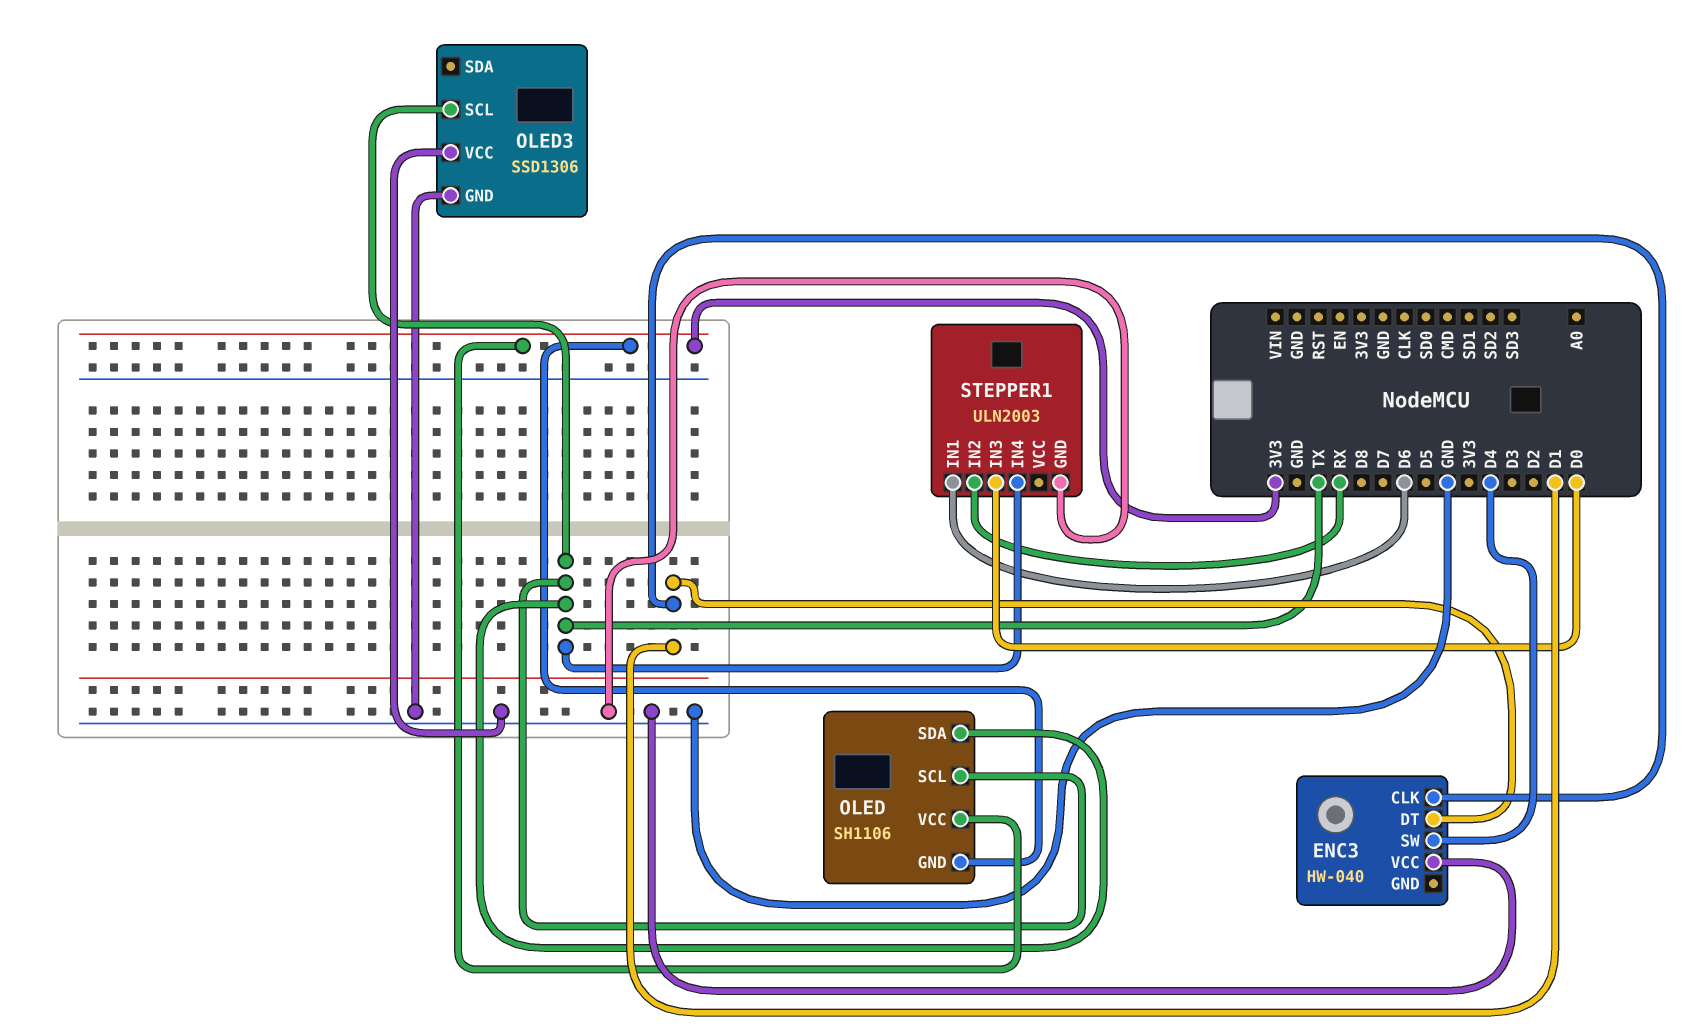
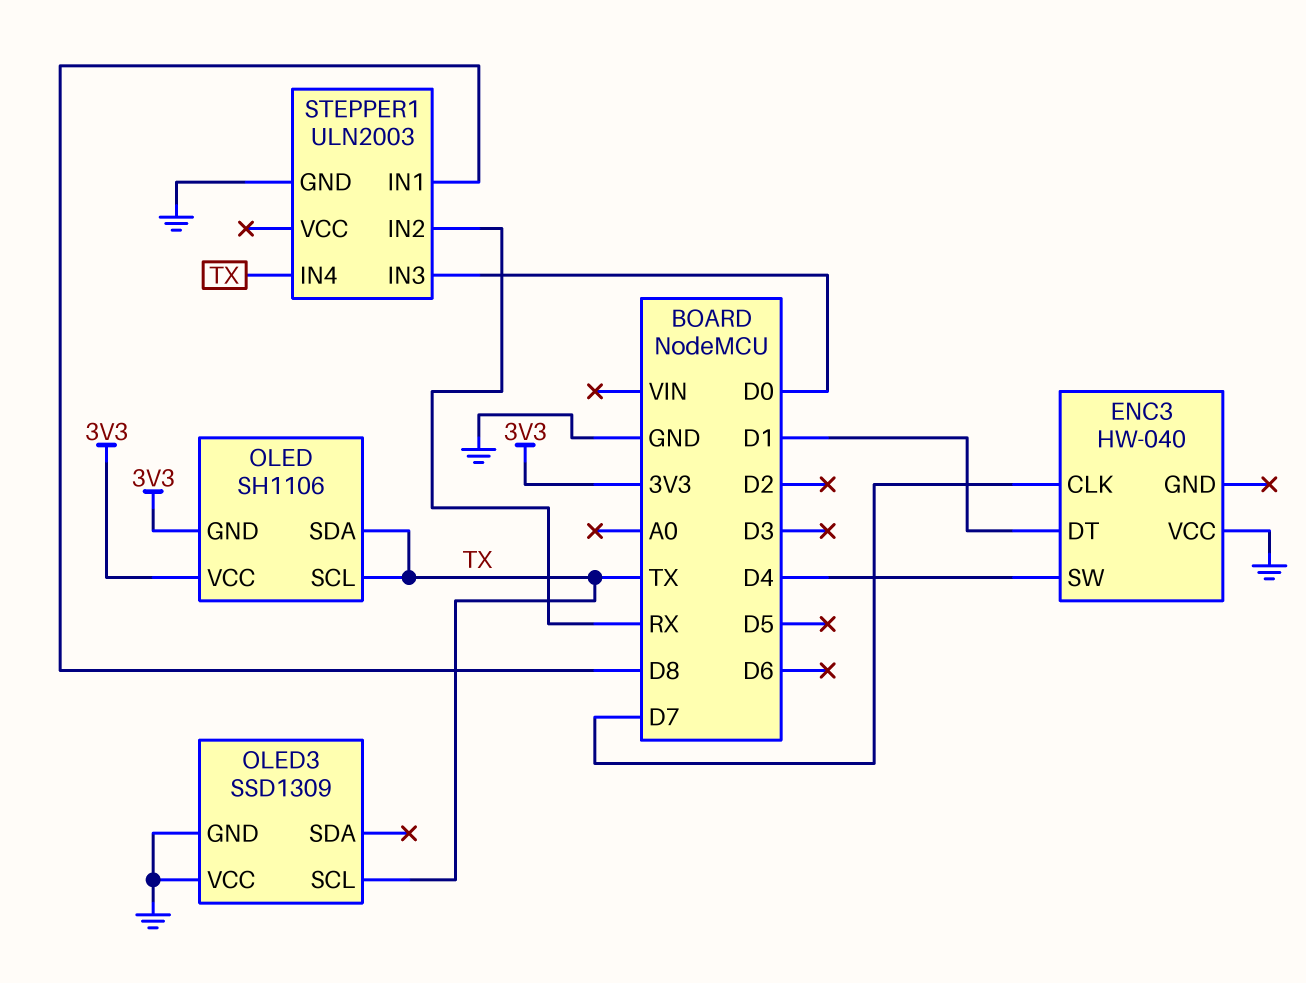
ENC3 pin CLK: D1 -> D7
OLED3: SSD1306 -> SSD1309
STEPPER1 pin IN1: D6 -> D8

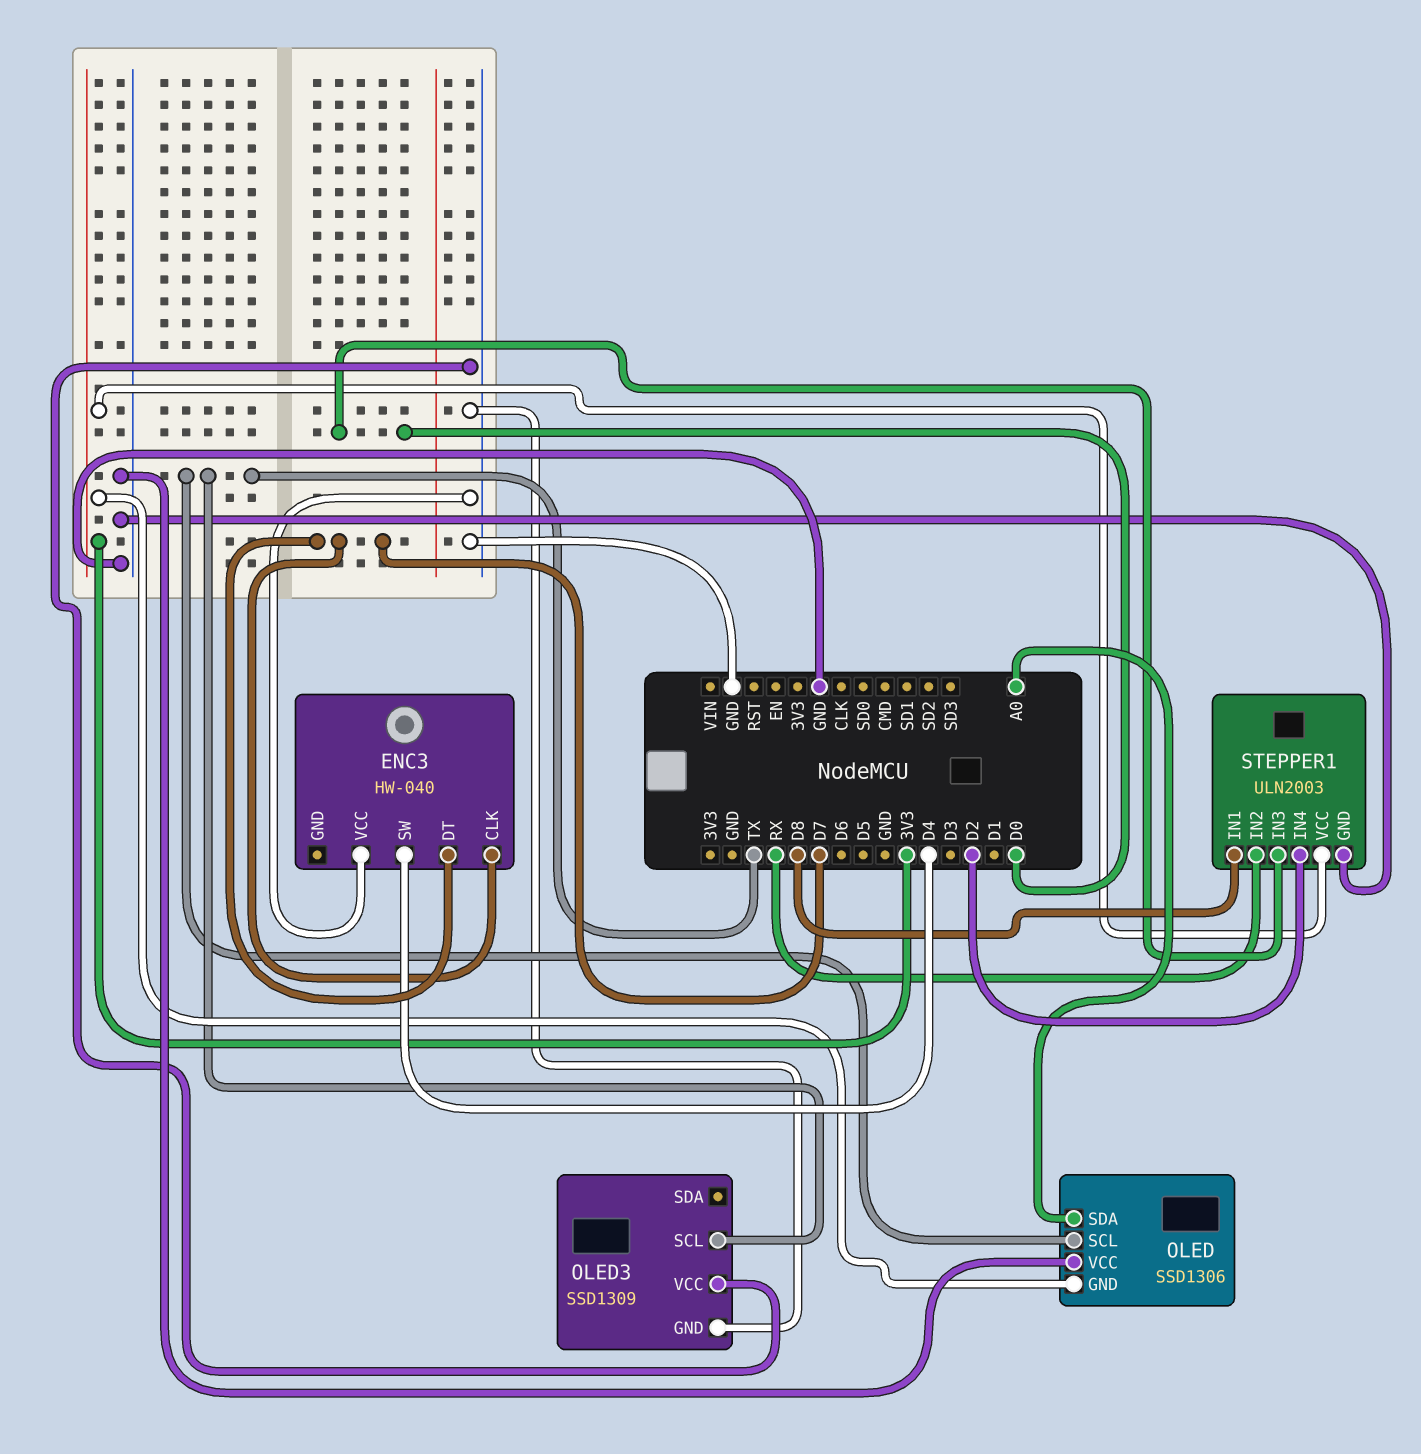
ENC3 pin DT: D1 -> D7
OLED: SH1106 -> SSD1306
OLED pin SDA: TX -> A0
OLED pin VCC: 3V3 -> GND
STEPPER1 pin IN4: TX -> D2
STEPPER1 pin VCC: none -> 3V3

